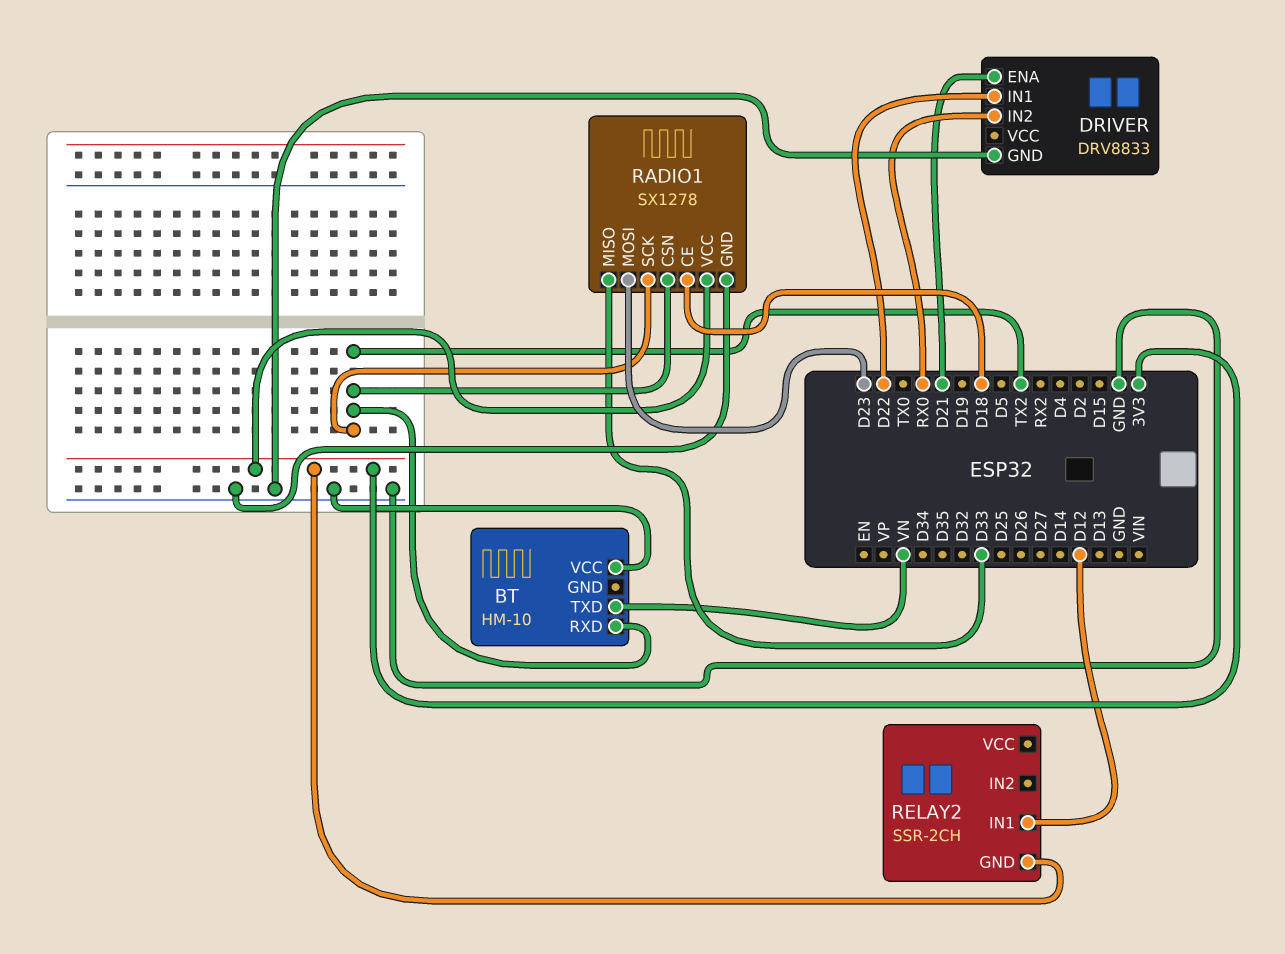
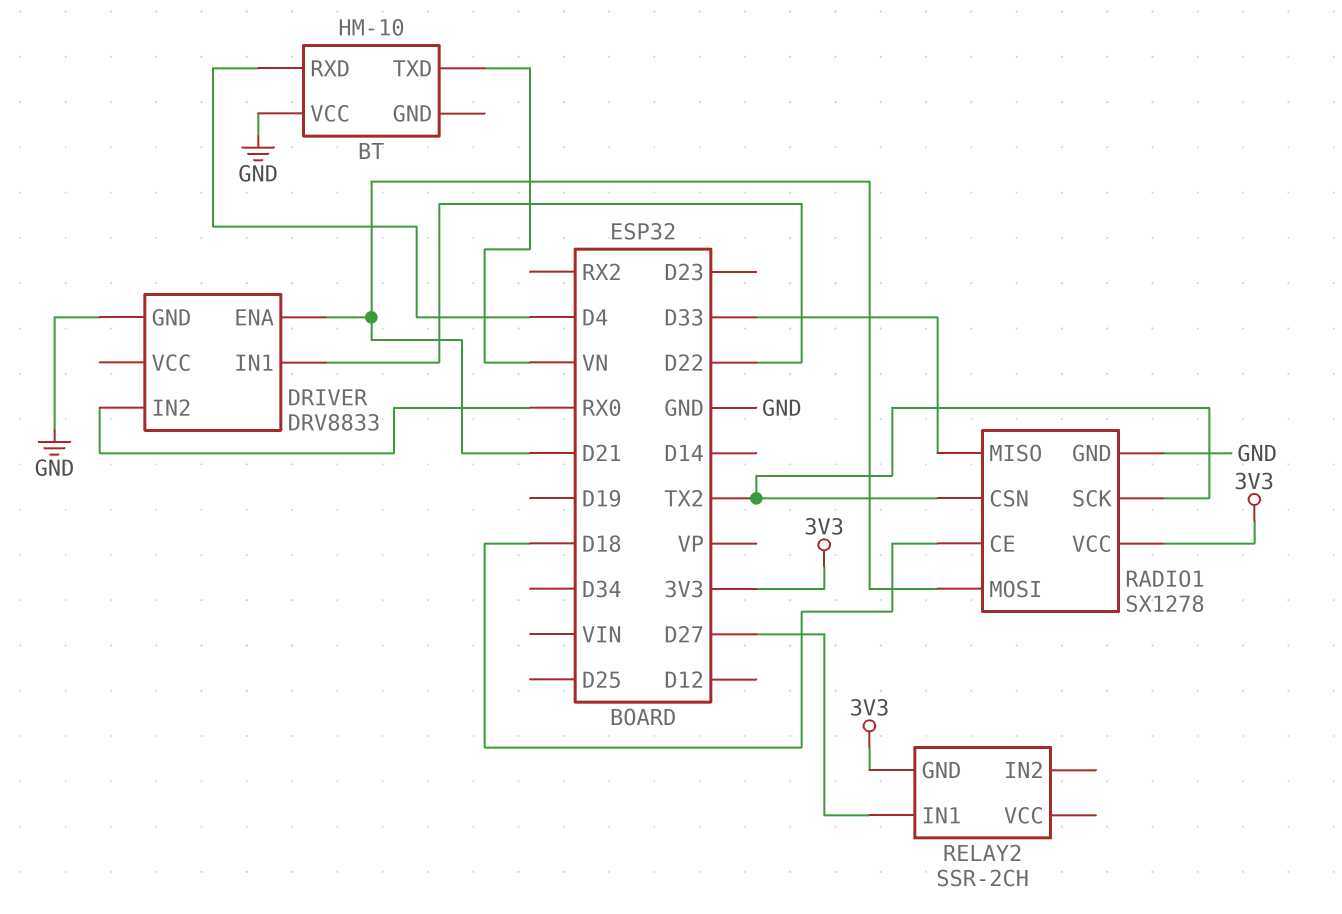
BT pin RXD: TX2 -> D4
RADIO1 pin MOSI: D23 -> D21
RELAY2 pin IN1: D12 -> D27

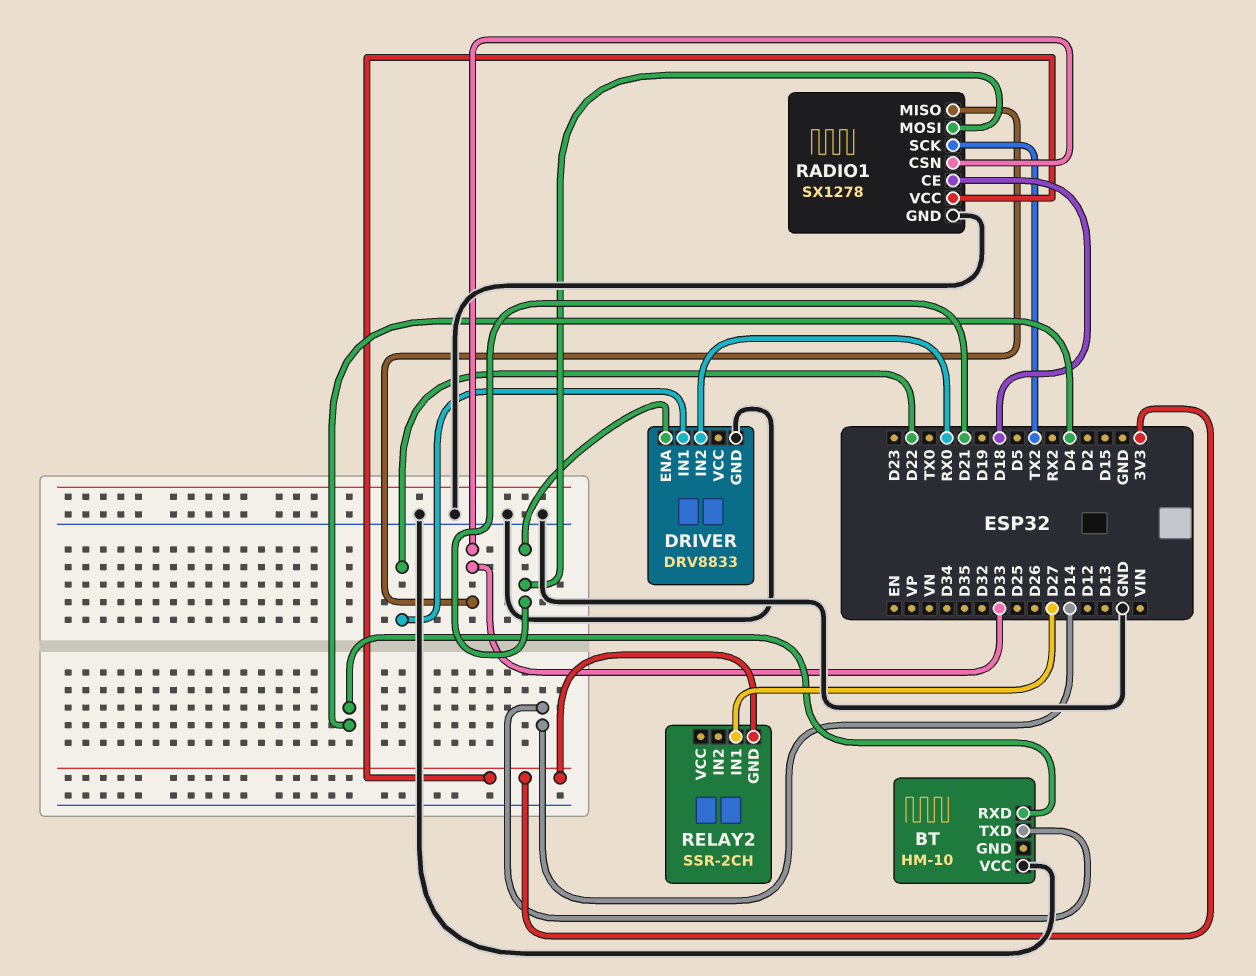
BT pin TXD: VN -> D14
RADIO1 pin CSN: TX2 -> D33

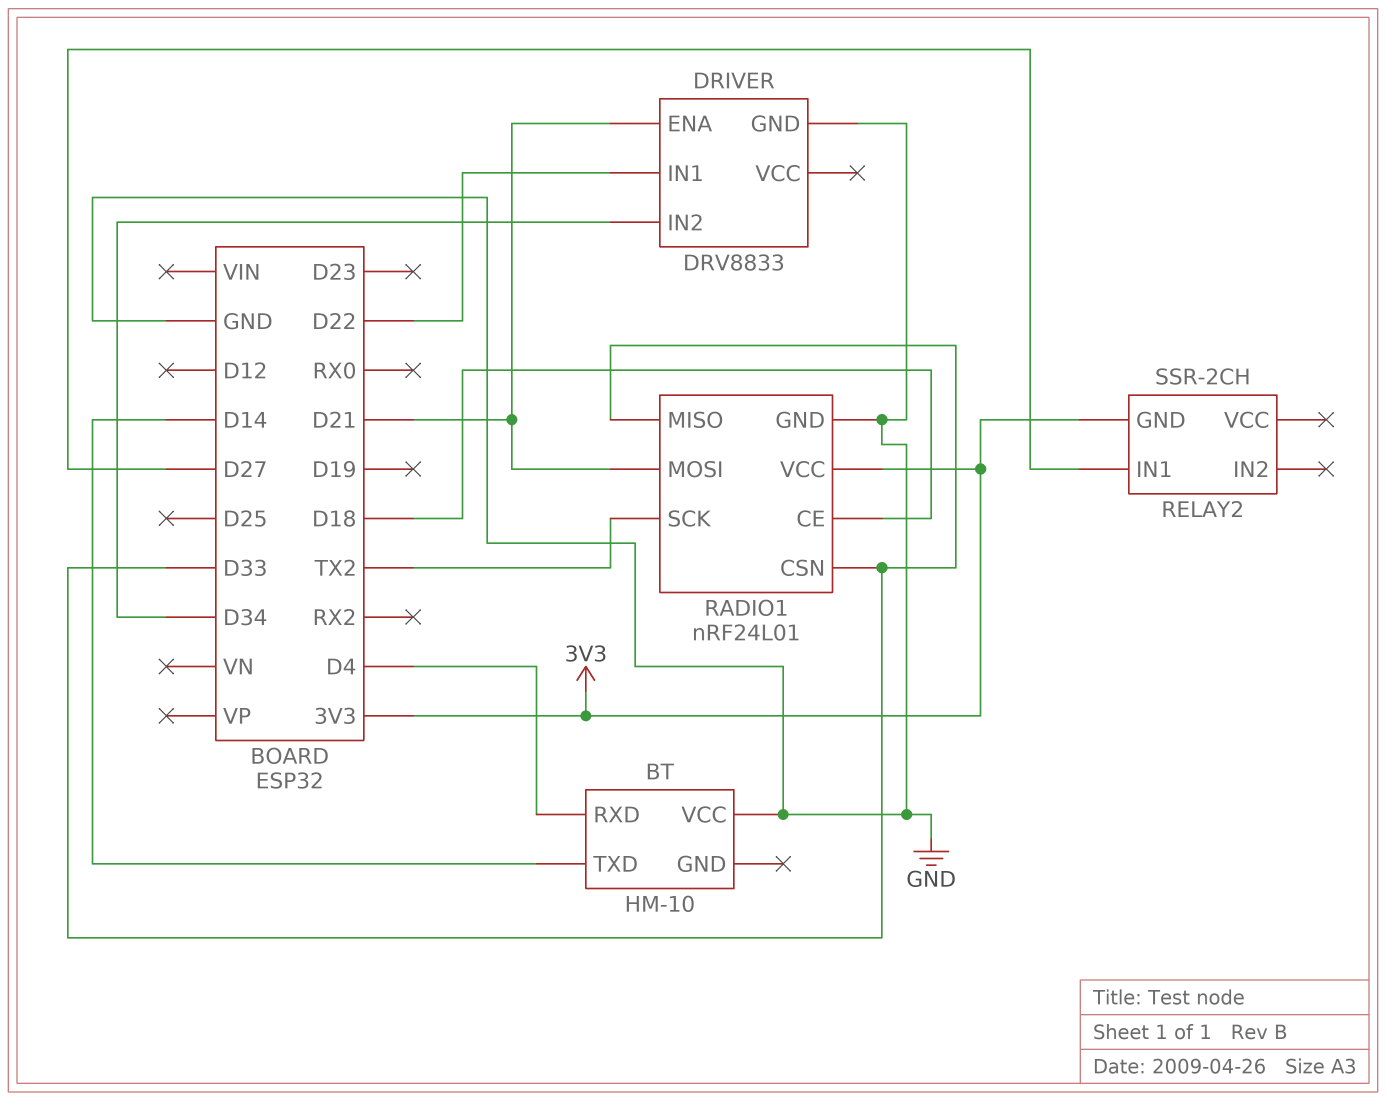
DRIVER pin IN2: RX0 -> D34
RADIO1: SX1278 -> nRF24L01

